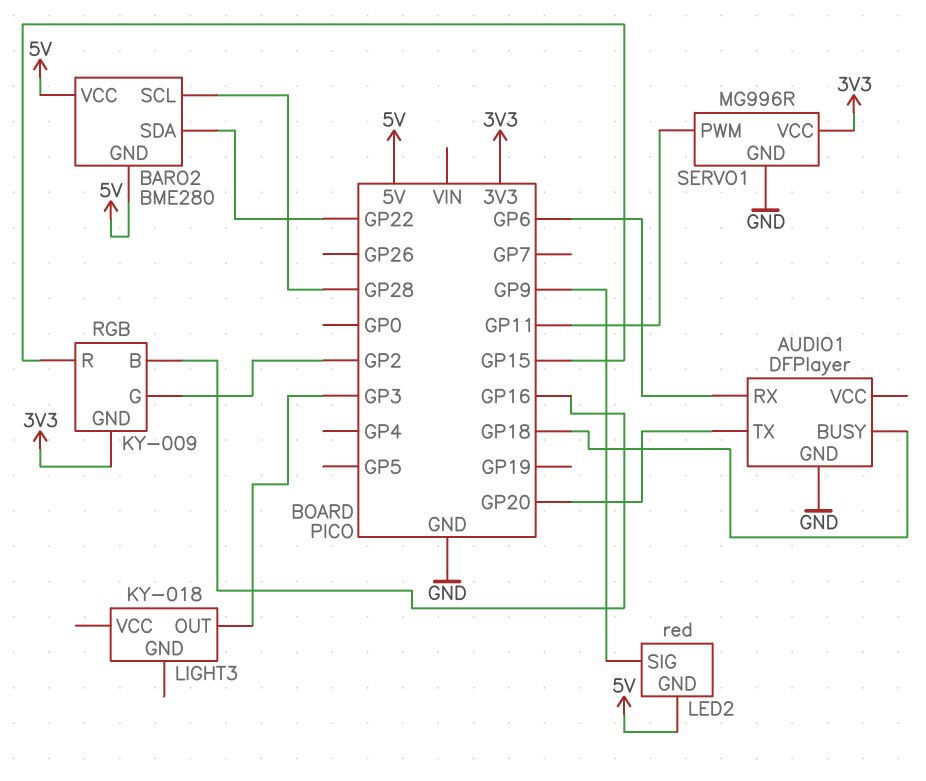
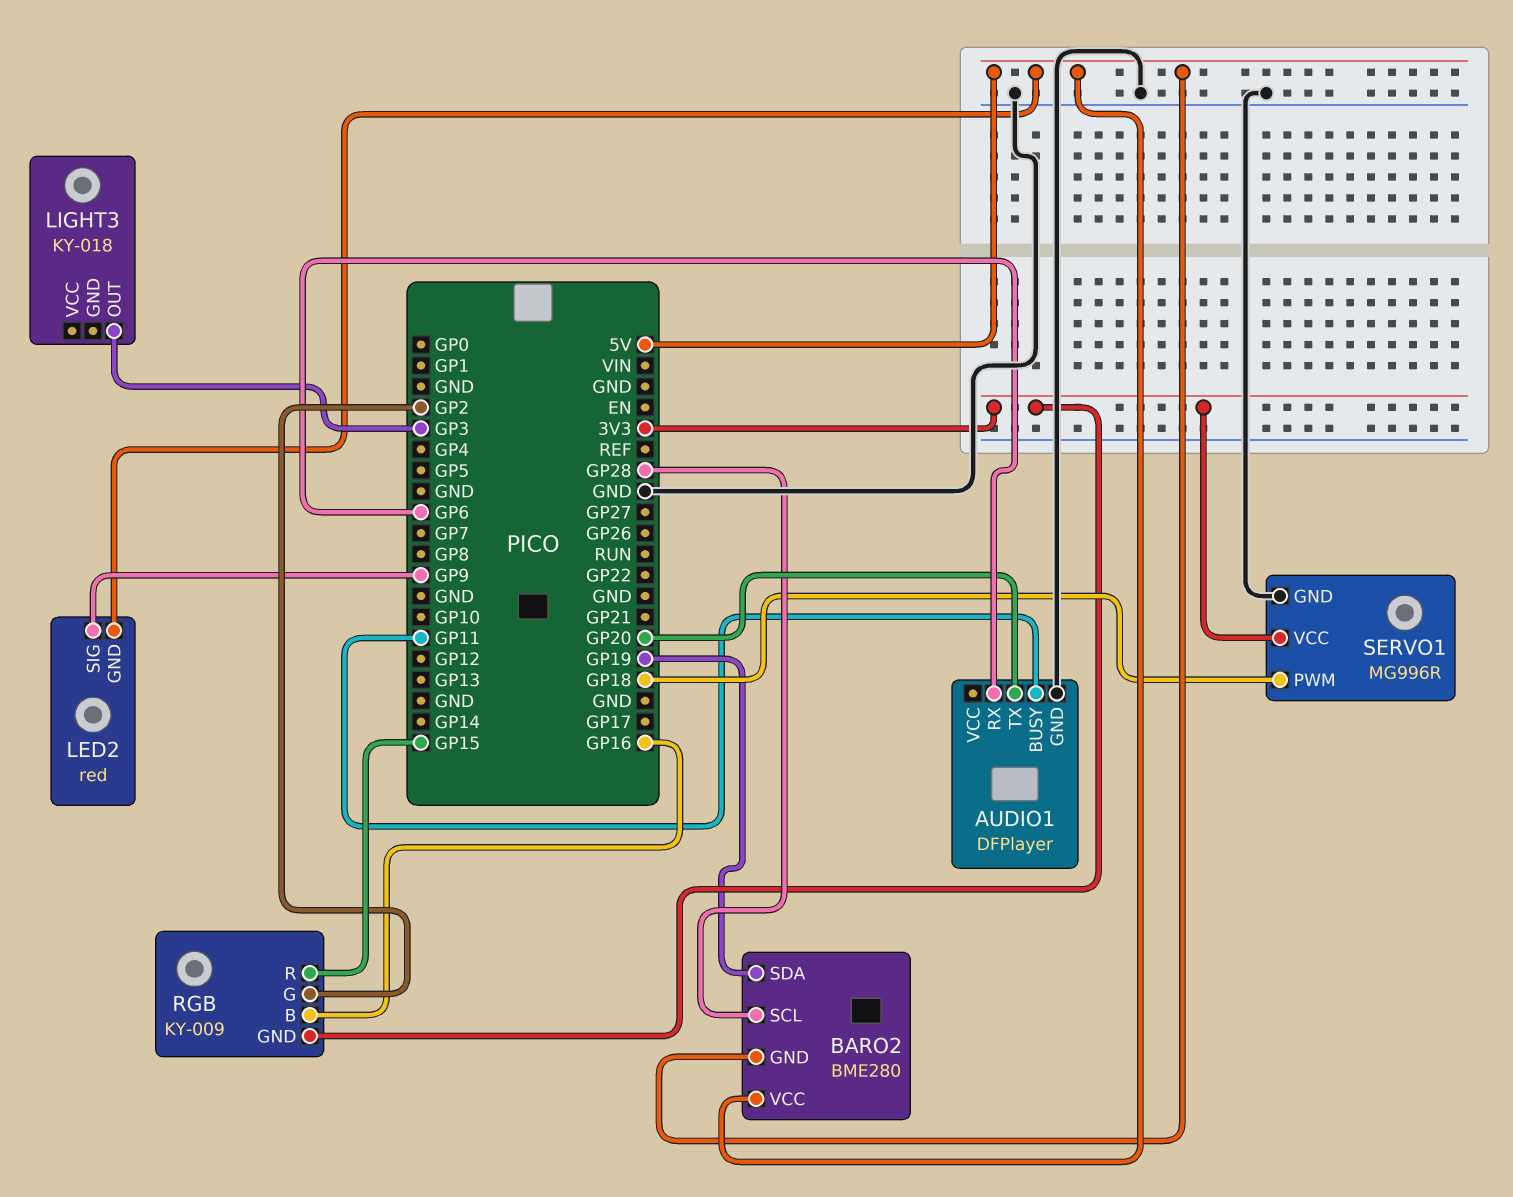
AUDIO1 pin BUSY: GP18 -> GP11
BARO2 pin SDA: GP22 -> GP19
SERVO1 pin PWM: GP11 -> GP18

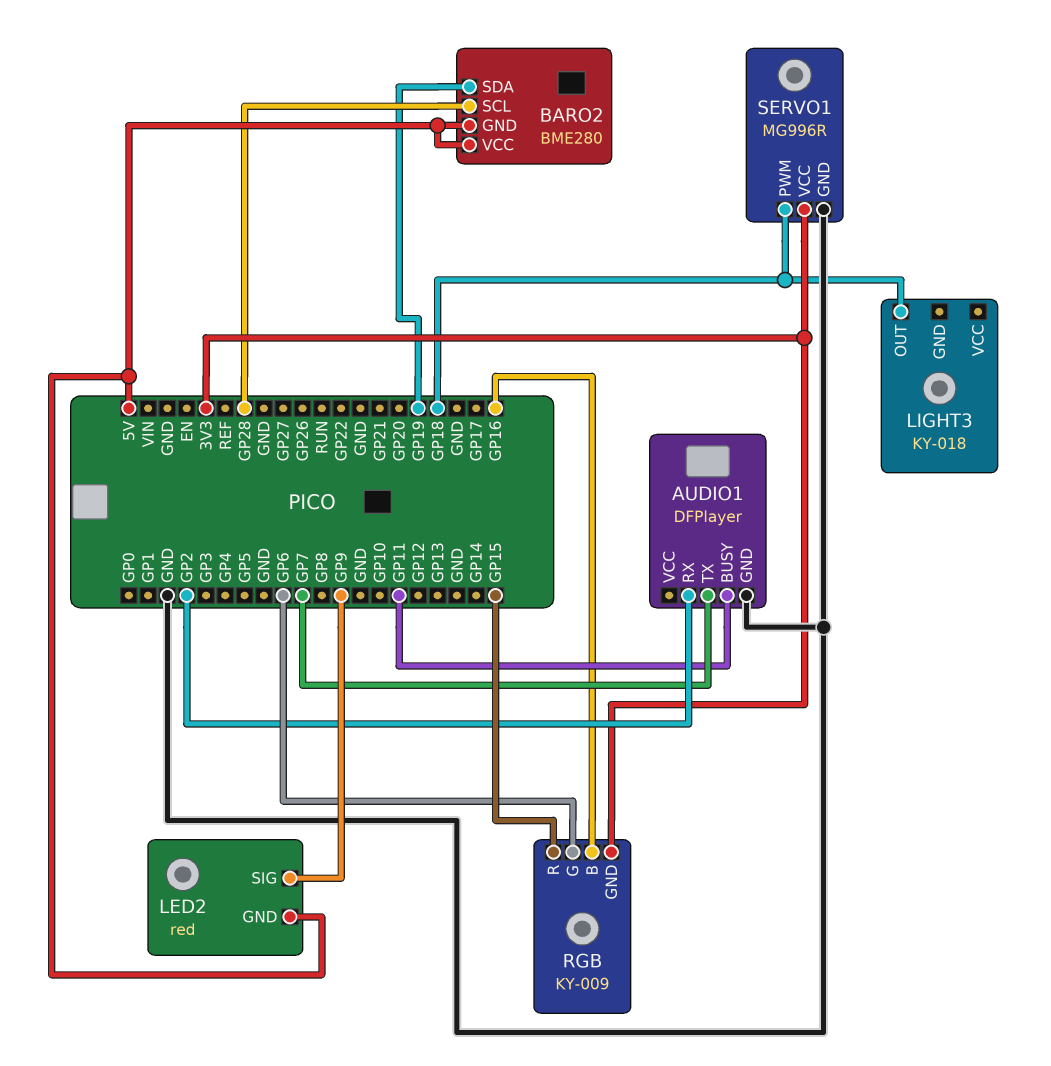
AUDIO1 pin RX: GP6 -> GP2
AUDIO1 pin TX: GP20 -> GP7
LIGHT3 pin OUT: GP3 -> GP18
RGB pin G: GP2 -> GP6

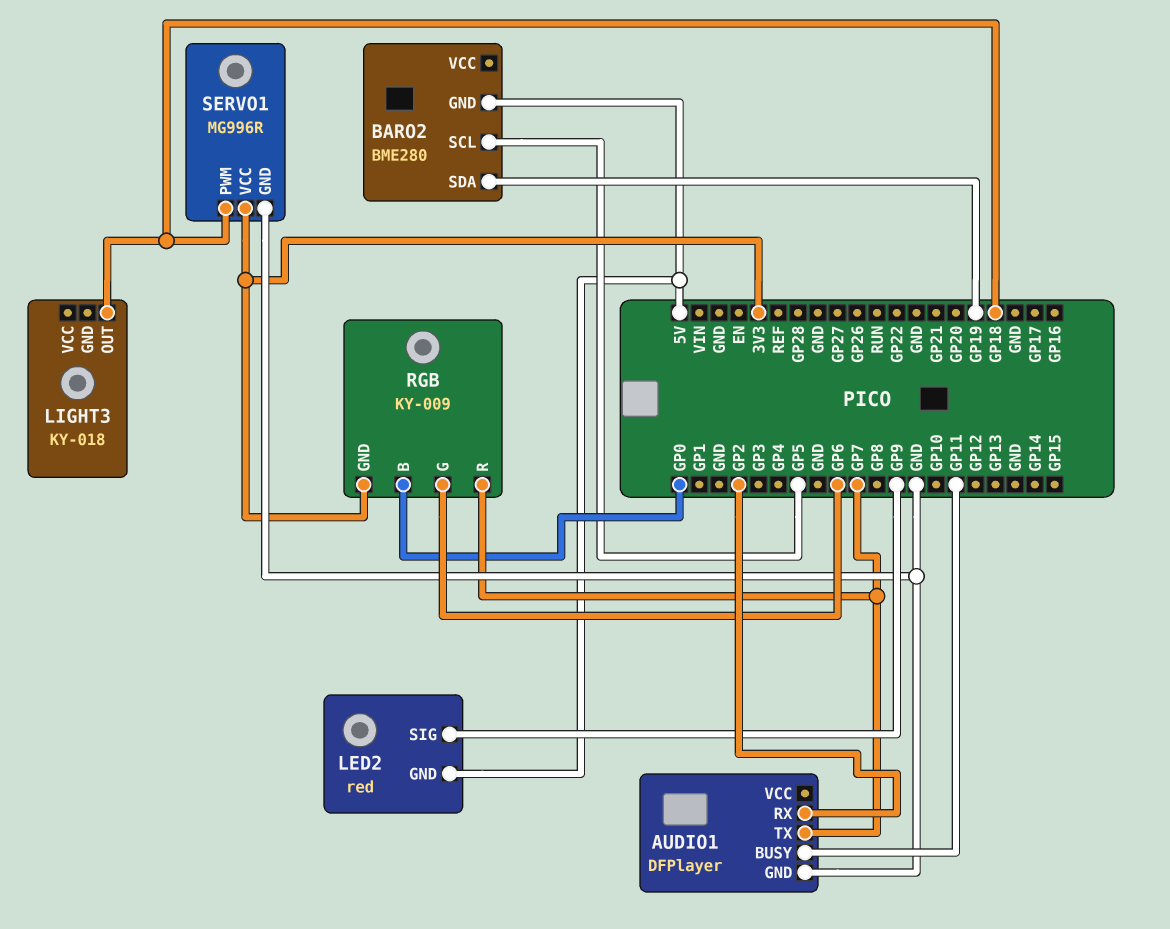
BARO2 pin SCL: GP28 -> GP5
BARO2 pin VCC: 5V -> none
RGB pin B: GP16 -> GP0
RGB pin R: GP15 -> GP7

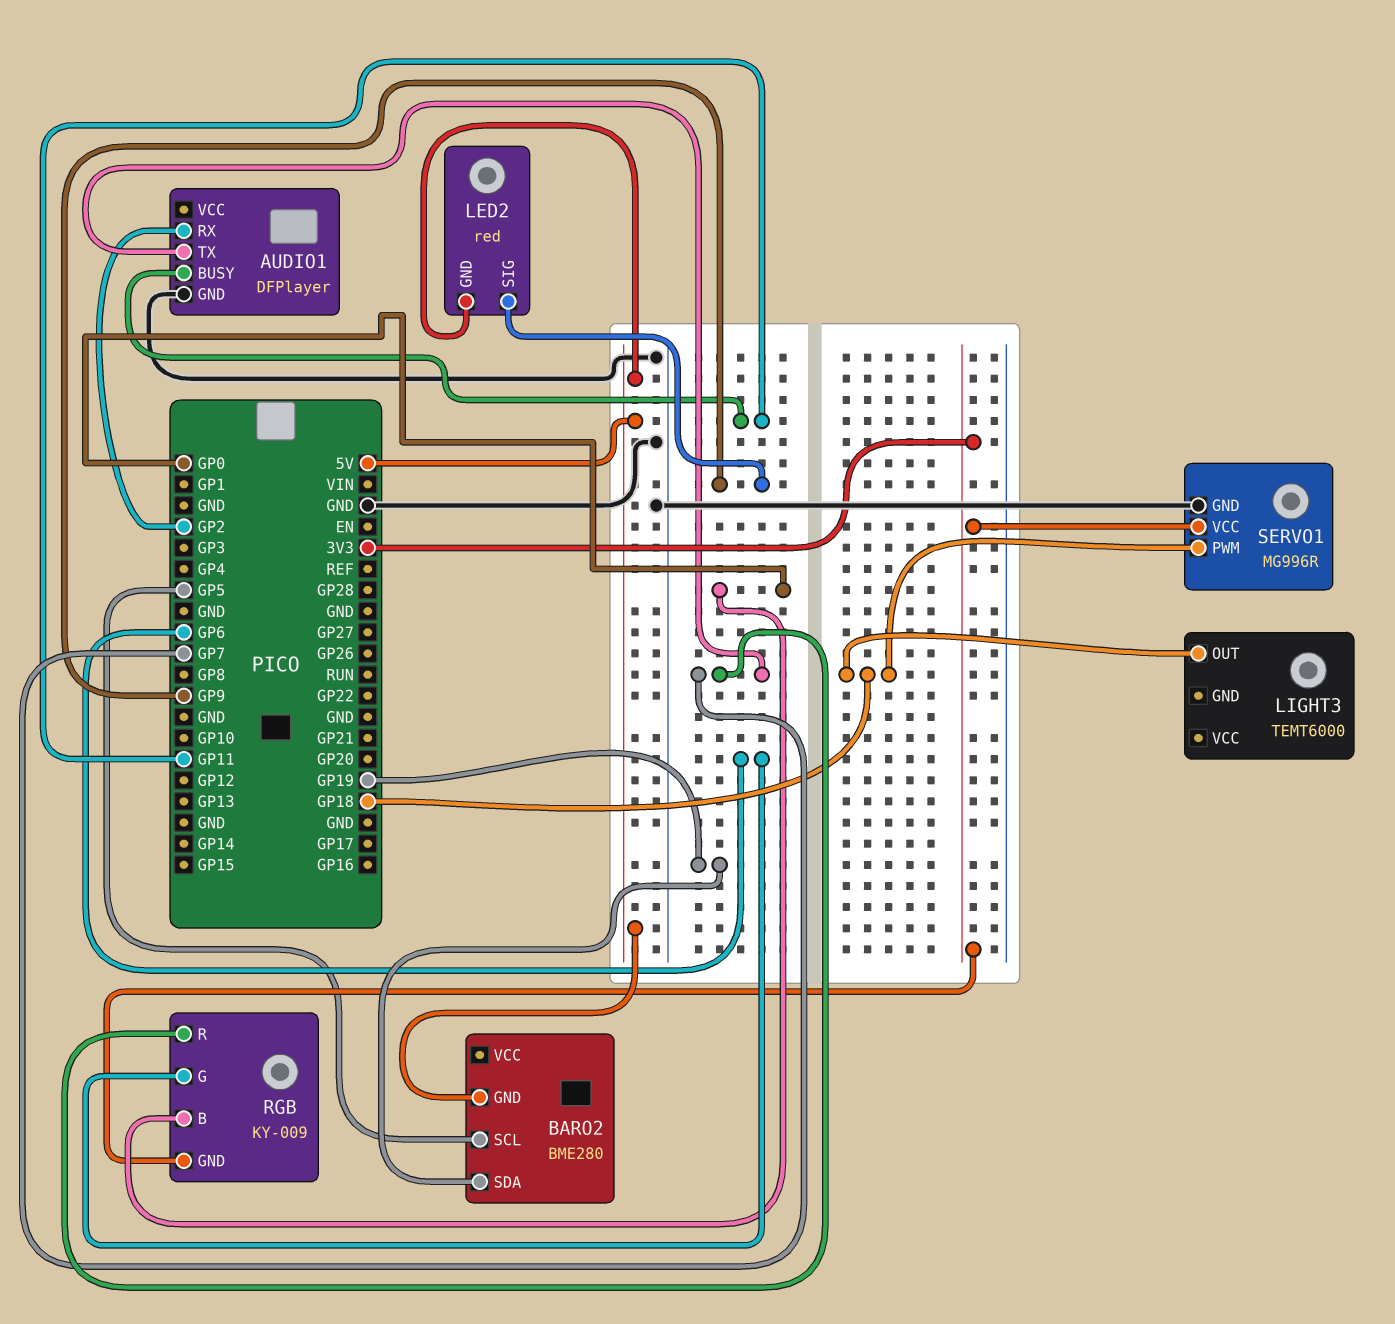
LIGHT3: KY-018 -> TEMT6000

